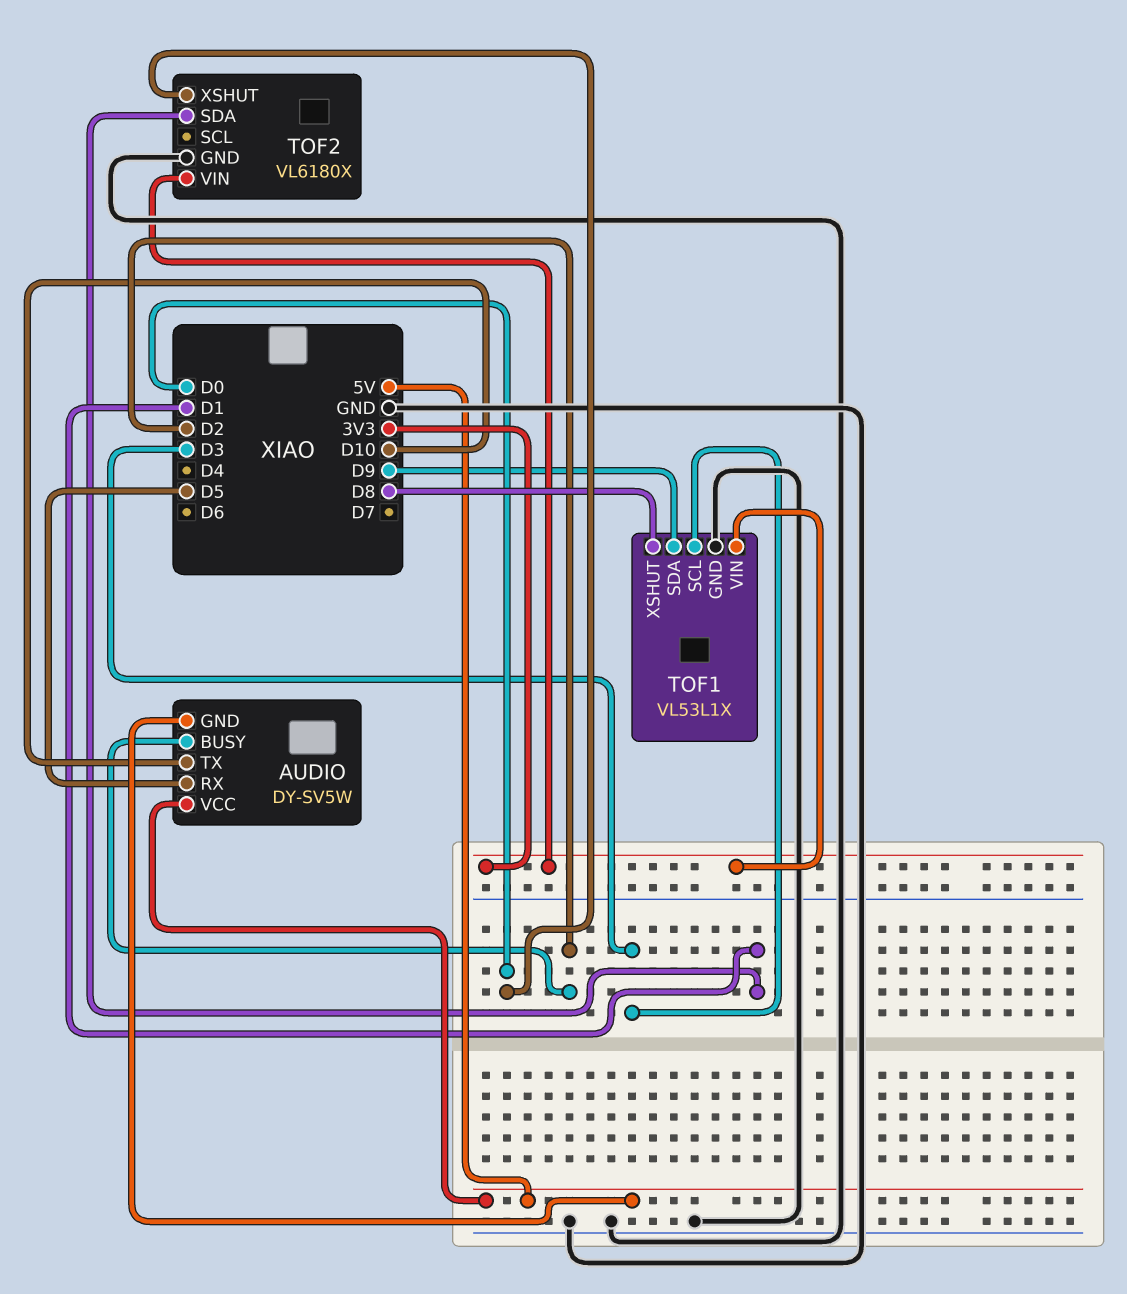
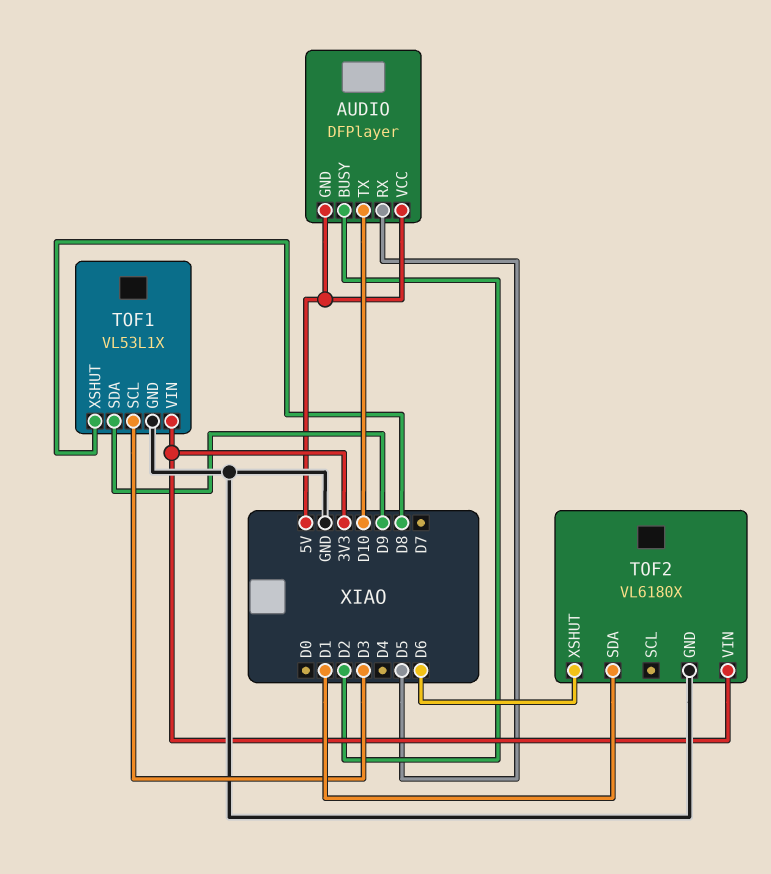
AUDIO: DY-SV5W -> DFPlayer
TOF2 pin XSHUT: D0 -> D6

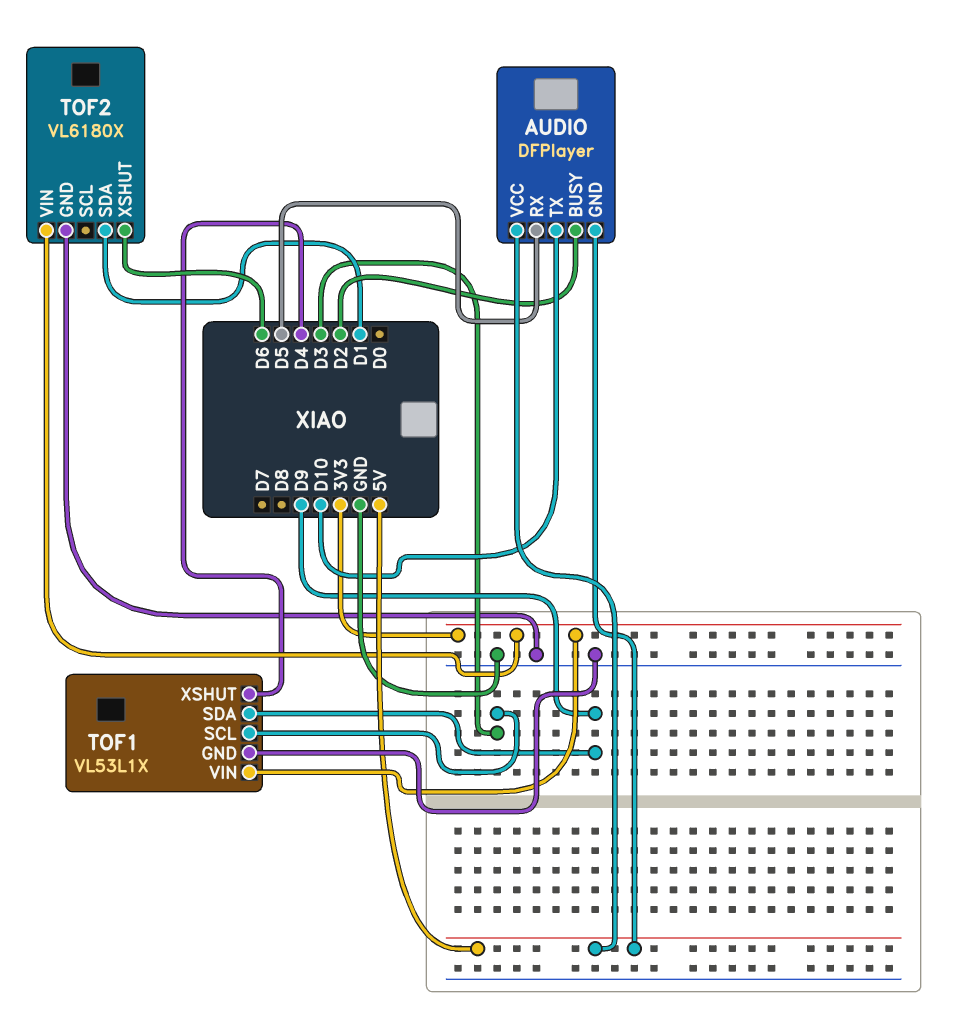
TOF1 pin XSHUT: D8 -> D4

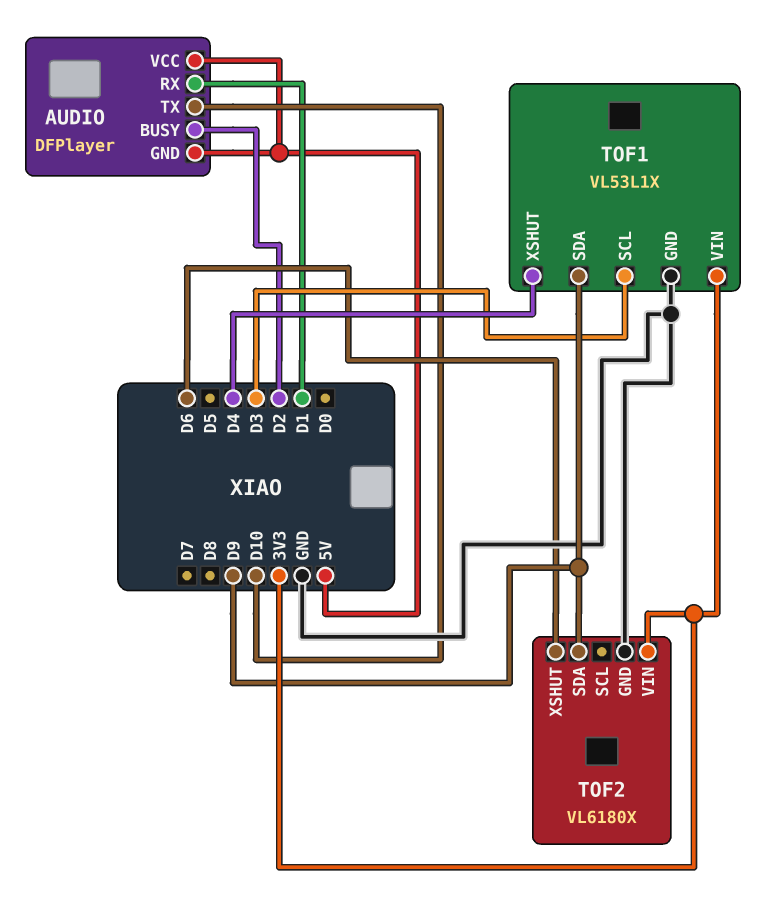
AUDIO pin RX: D5 -> D1
TOF2 pin SDA: D1 -> D9

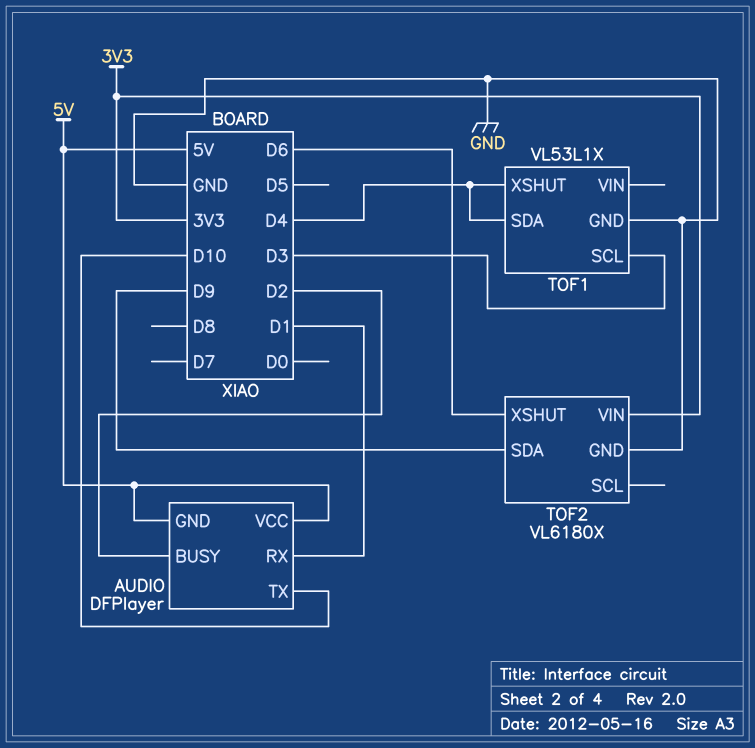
TOF1 pin SDA: D9 -> D4
TOF1 pin VIN: 3V3 -> none

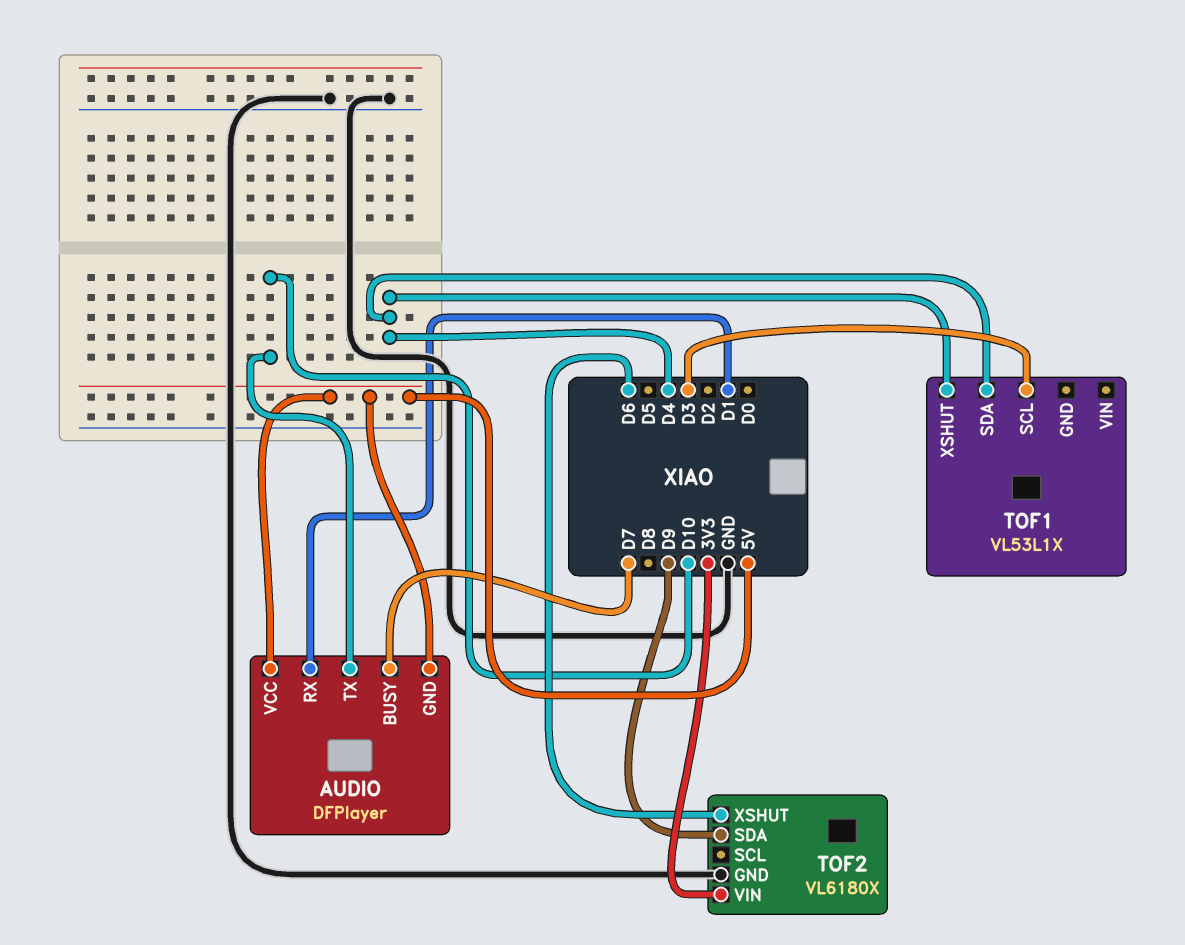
AUDIO pin BUSY: D2 -> D7
TOF1 pin GND: GND -> none

